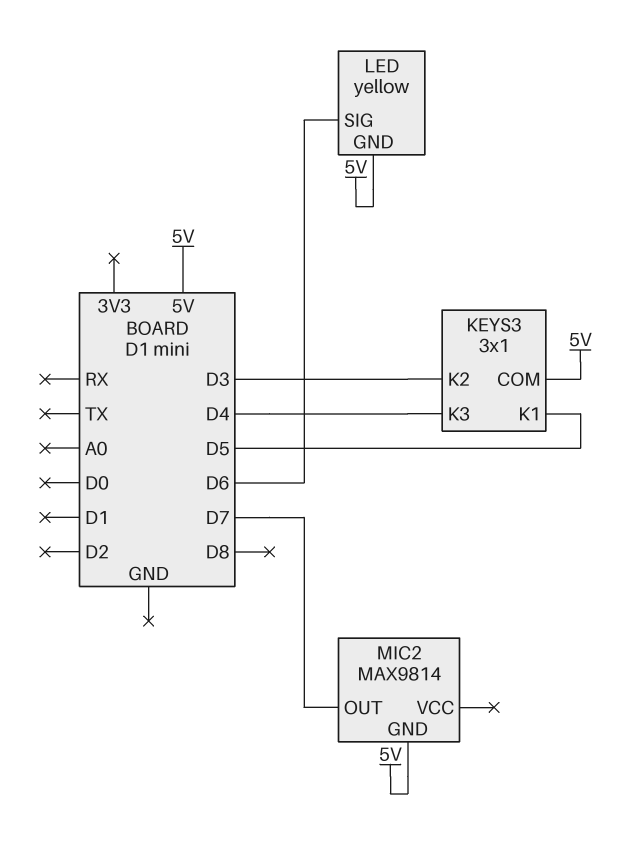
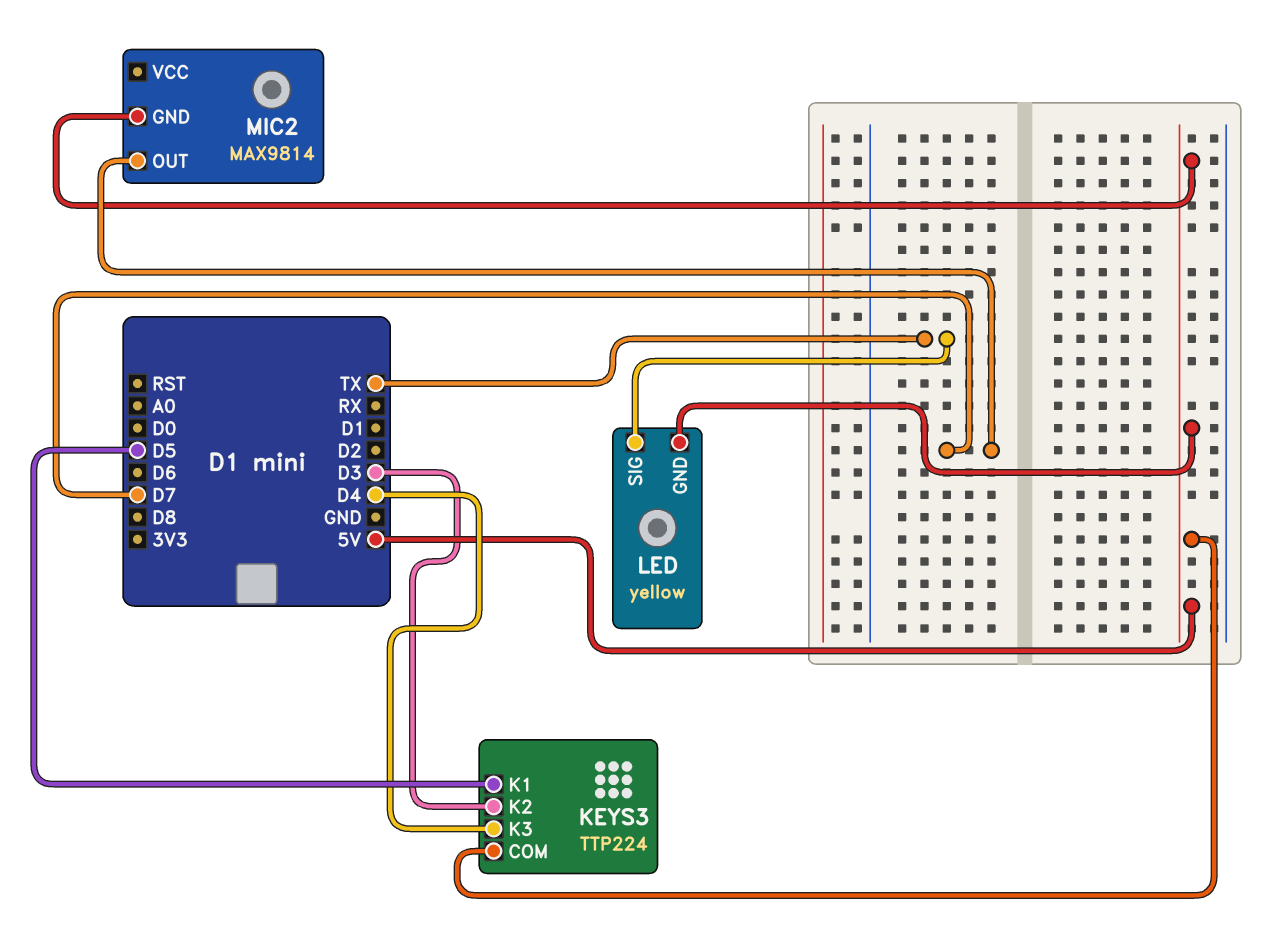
KEYS3: 3x1 -> TTP224
LED pin SIG: D6 -> TX

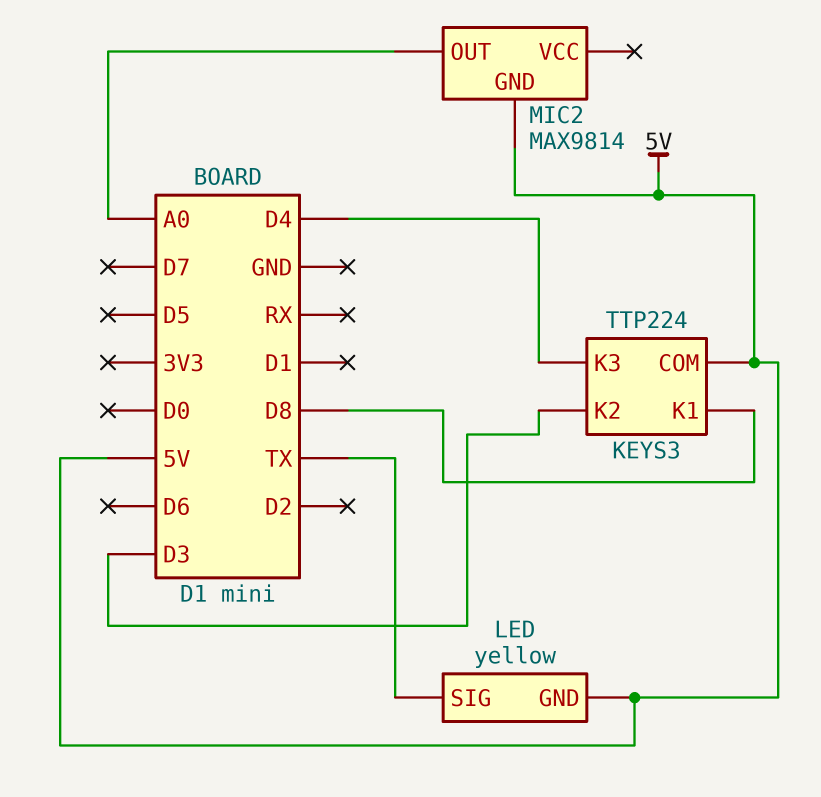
KEYS3 pin K1: D5 -> D8
MIC2 pin OUT: D7 -> A0

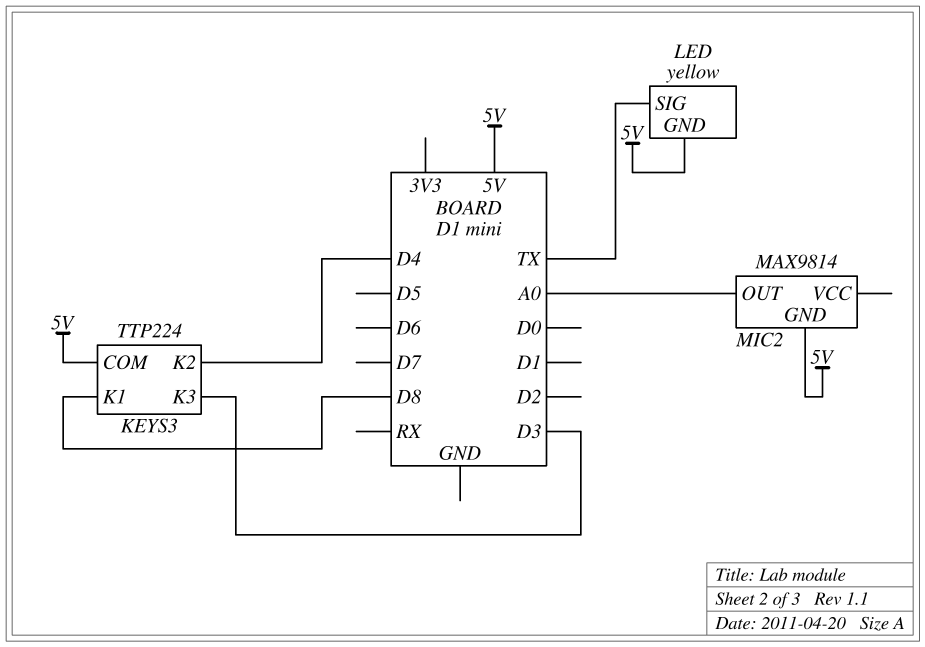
KEYS3 pin K2: D3 -> D4
KEYS3 pin K3: D4 -> D3

